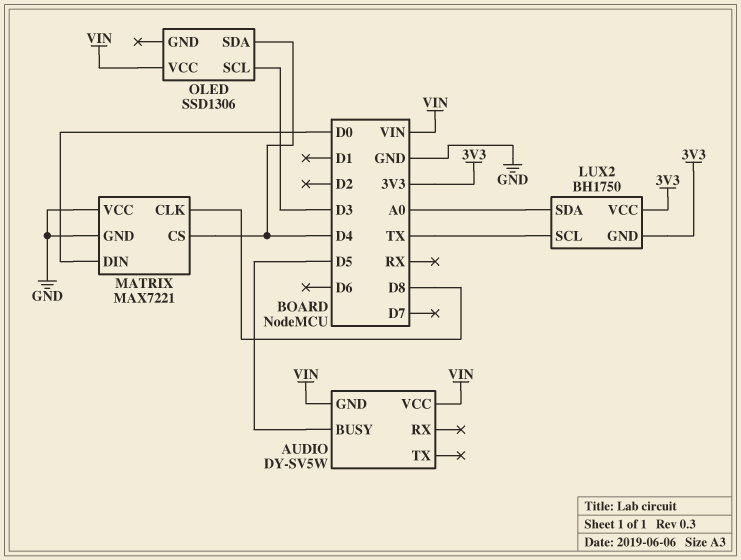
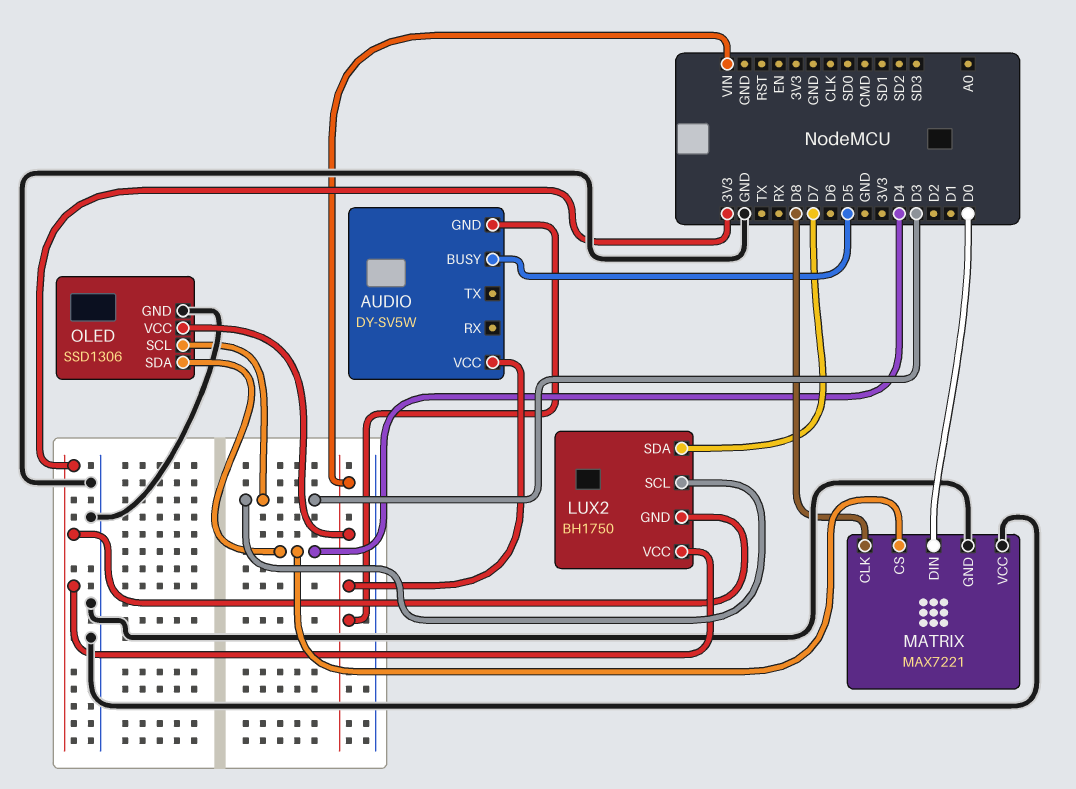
LUX2 pin SCL: TX -> D3
LUX2 pin SDA: A0 -> D7
OLED pin GND: none -> GND

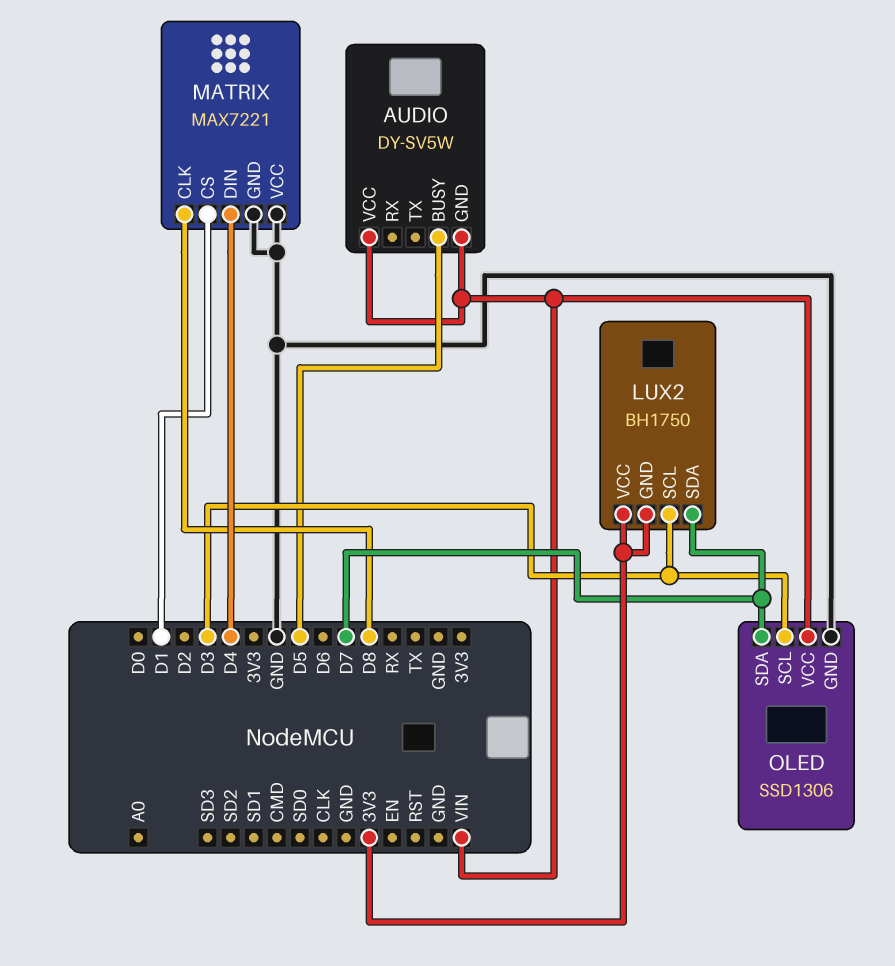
MATRIX pin CS: D4 -> D1
MATRIX pin DIN: D0 -> D4
OLED pin SDA: D4 -> D7

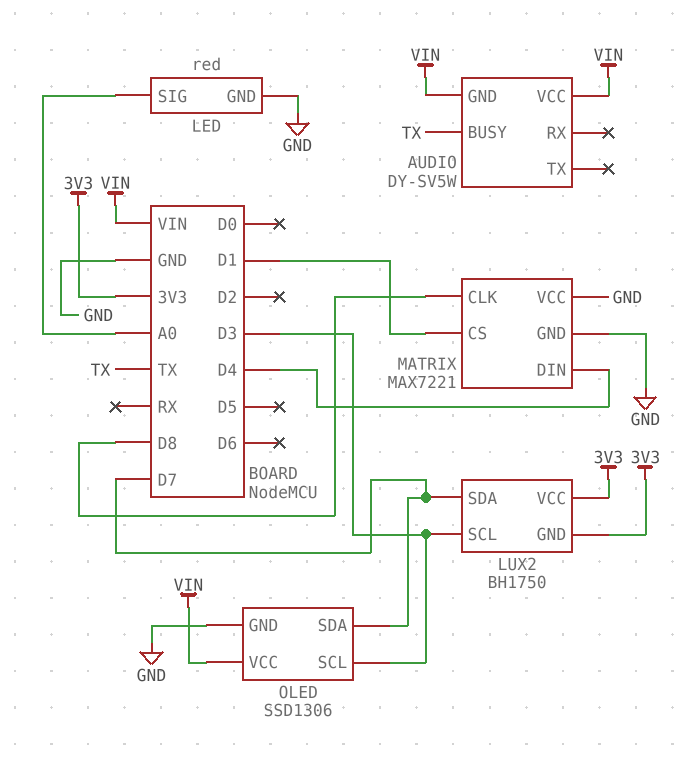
AUDIO pin BUSY: D5 -> TX
LED: none -> red
LED pin GND: none -> GND
LED pin SIG: none -> A0

